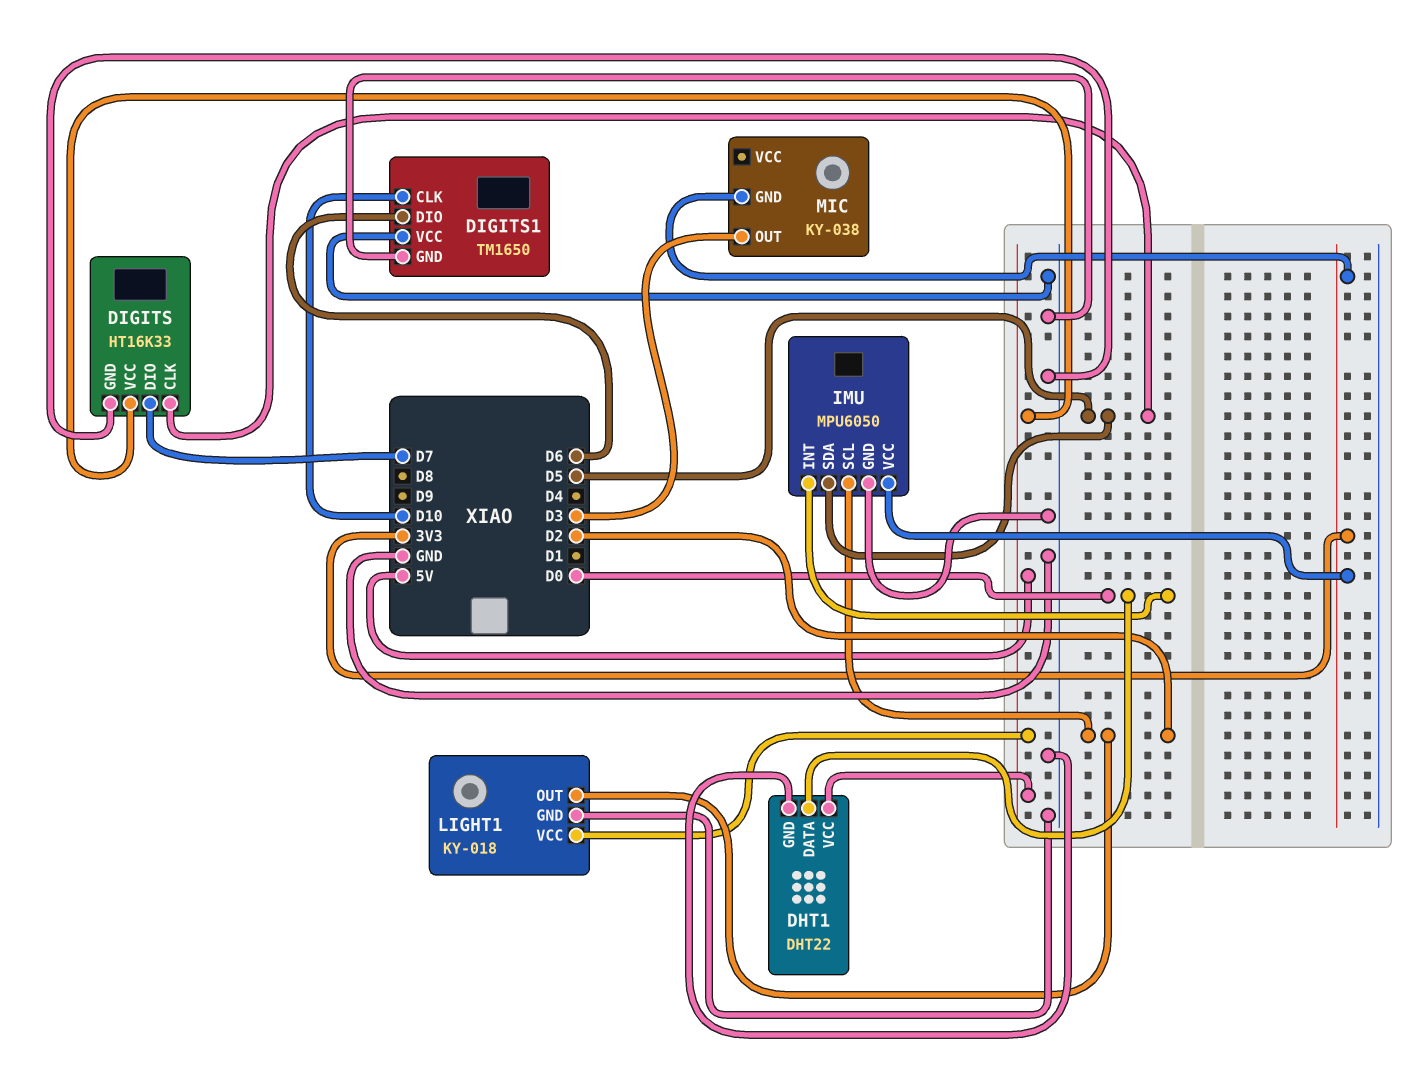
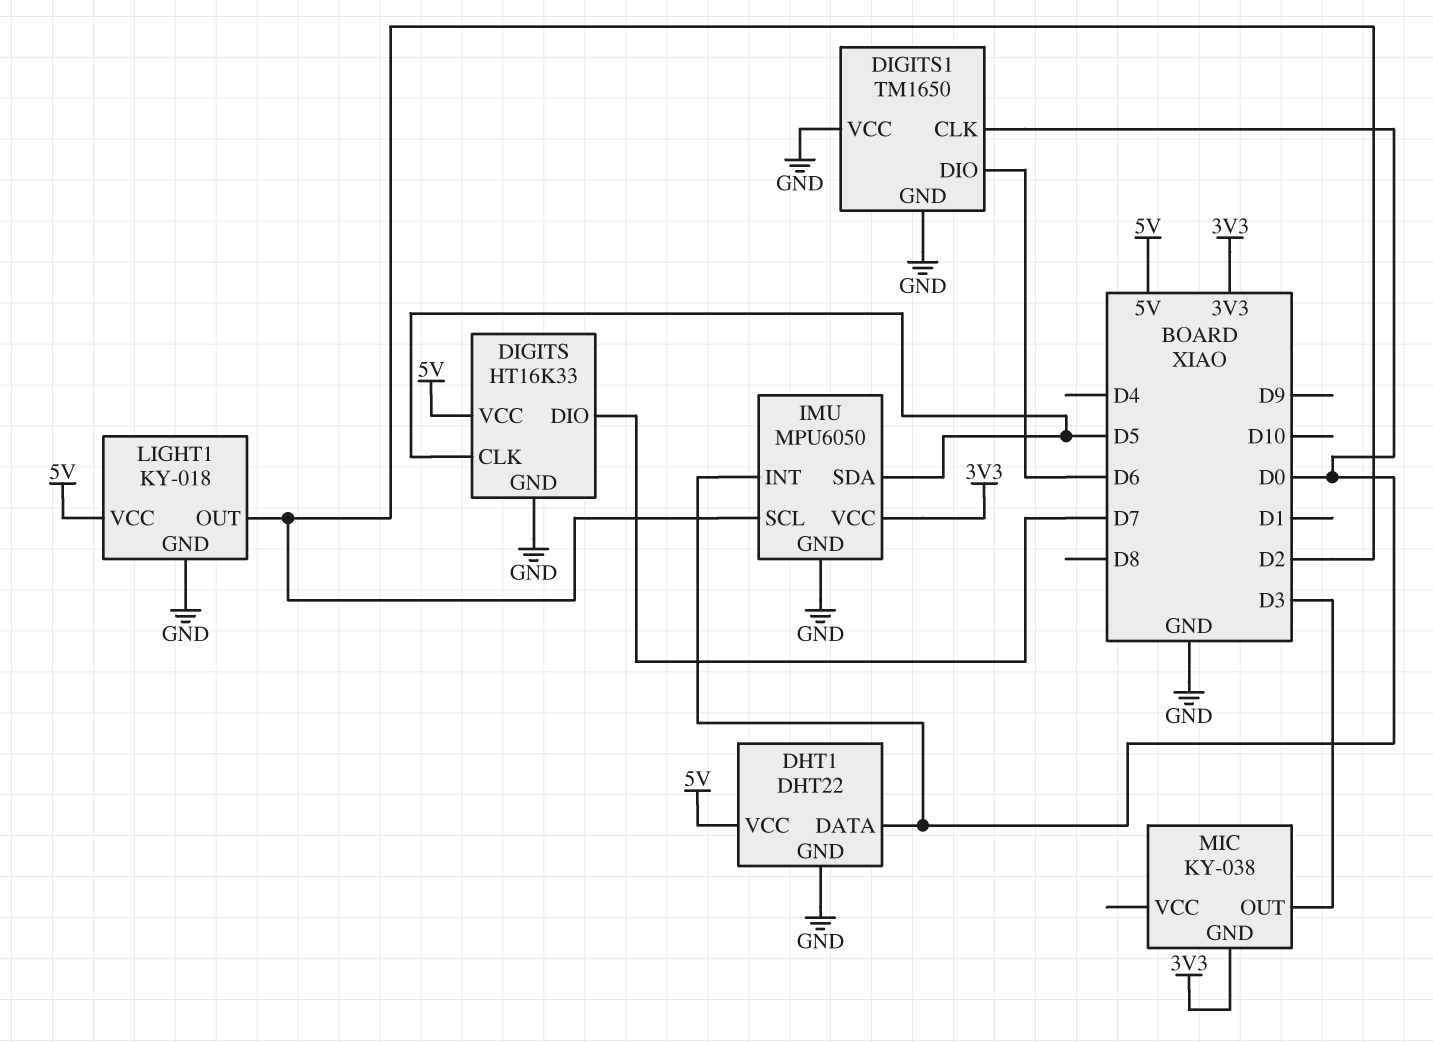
DIGITS1 pin CLK: D10 -> D0

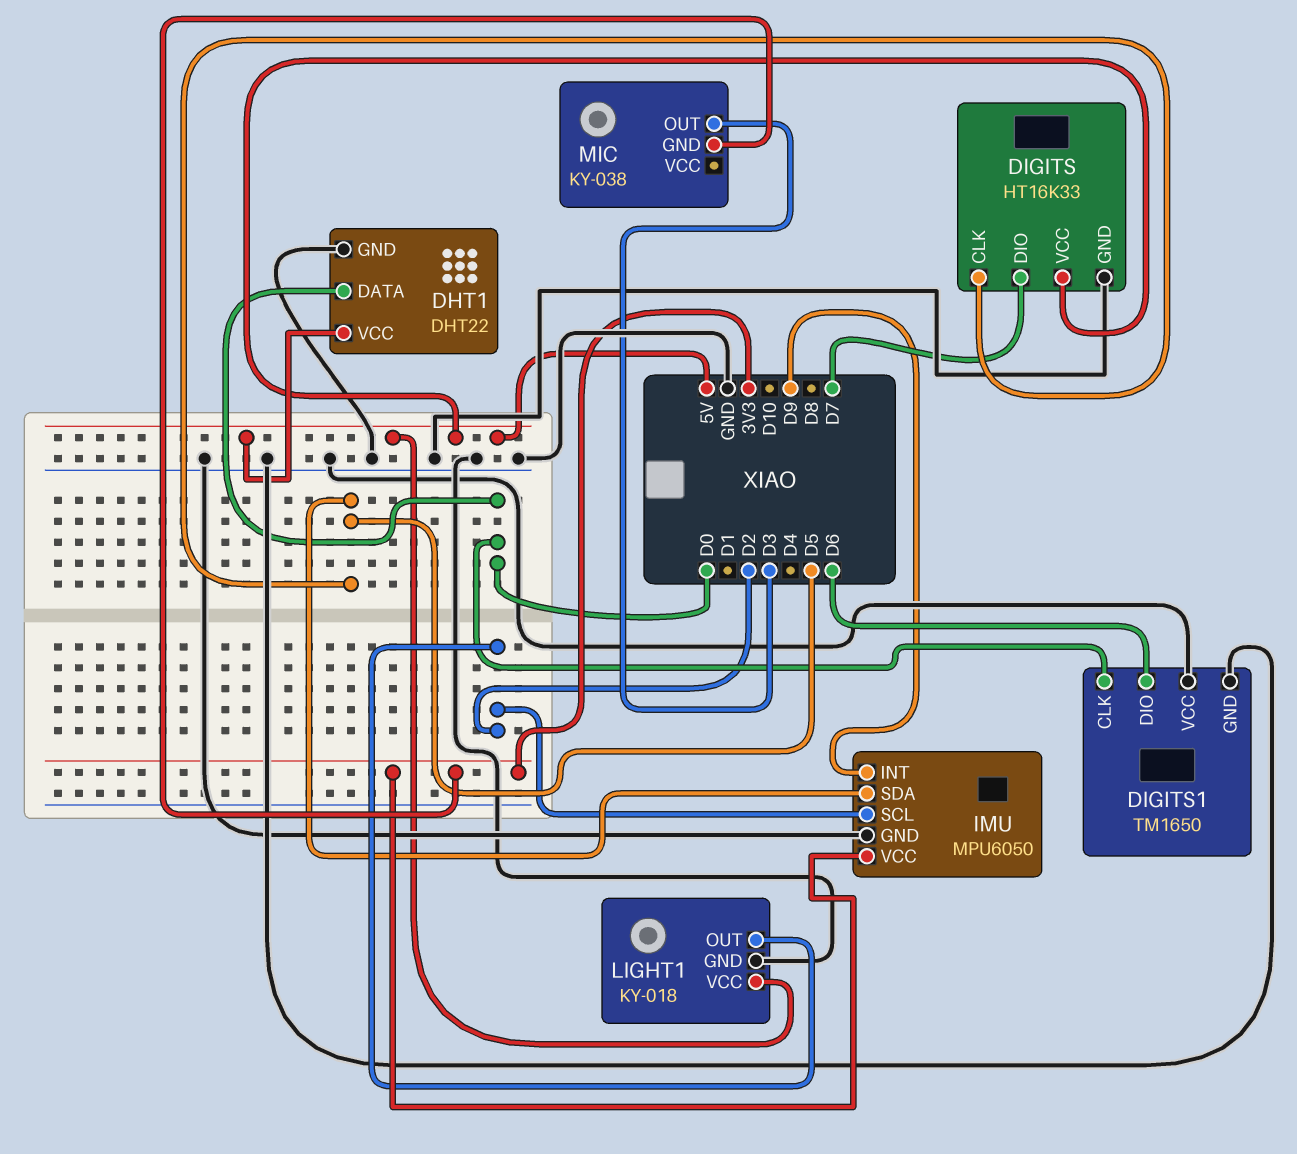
IMU pin INT: D0 -> D9

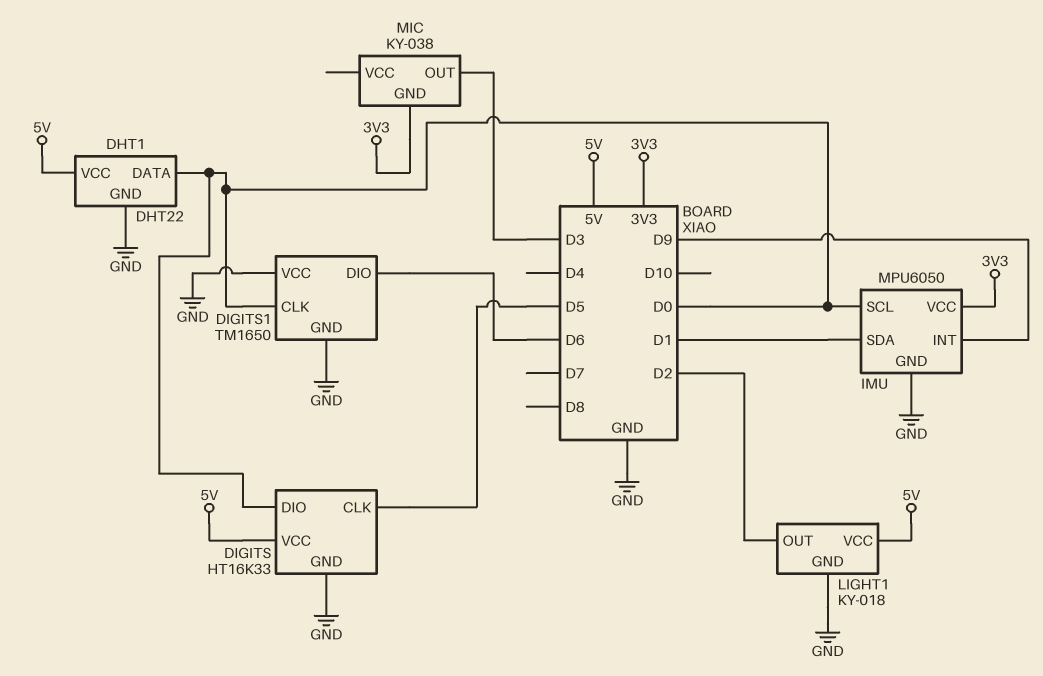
DIGITS pin DIO: D7 -> D0
IMU pin SCL: D2 -> D0
IMU pin SDA: D5 -> D1

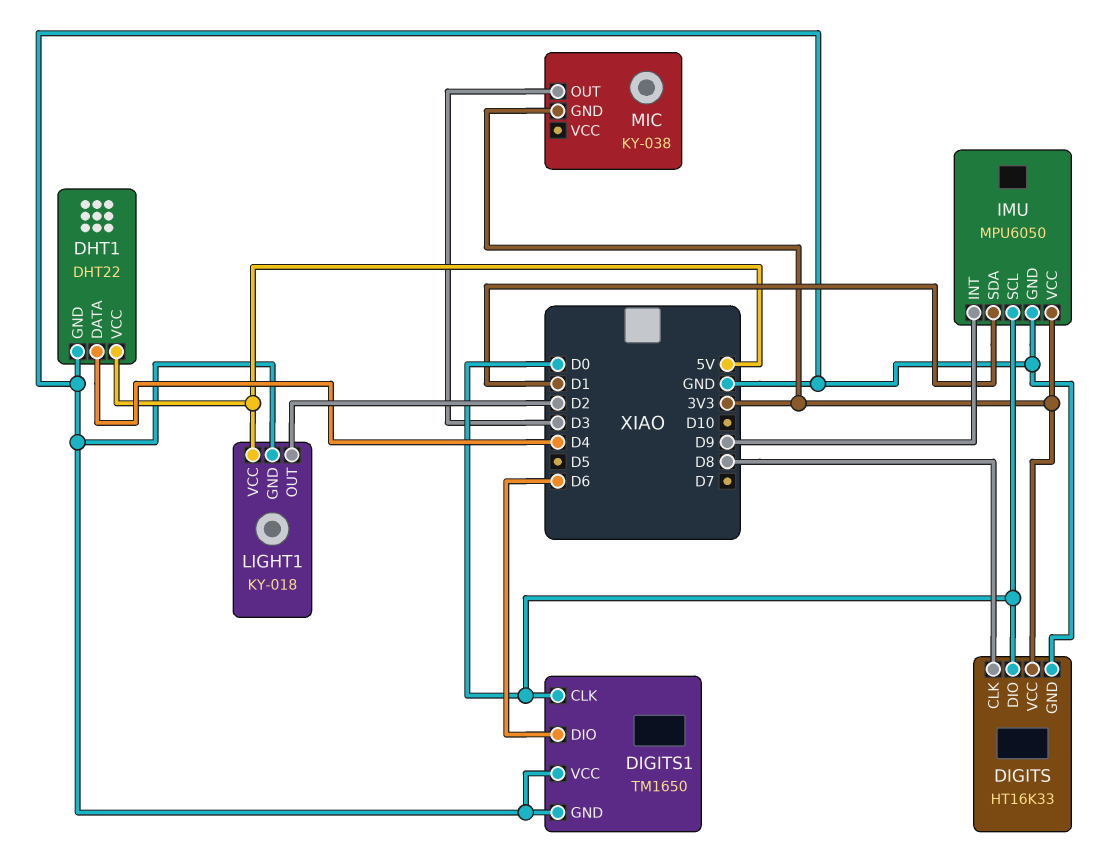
DHT1 pin DATA: D0 -> D4
DIGITS pin CLK: D5 -> D8
DIGITS pin VCC: 5V -> 3V3

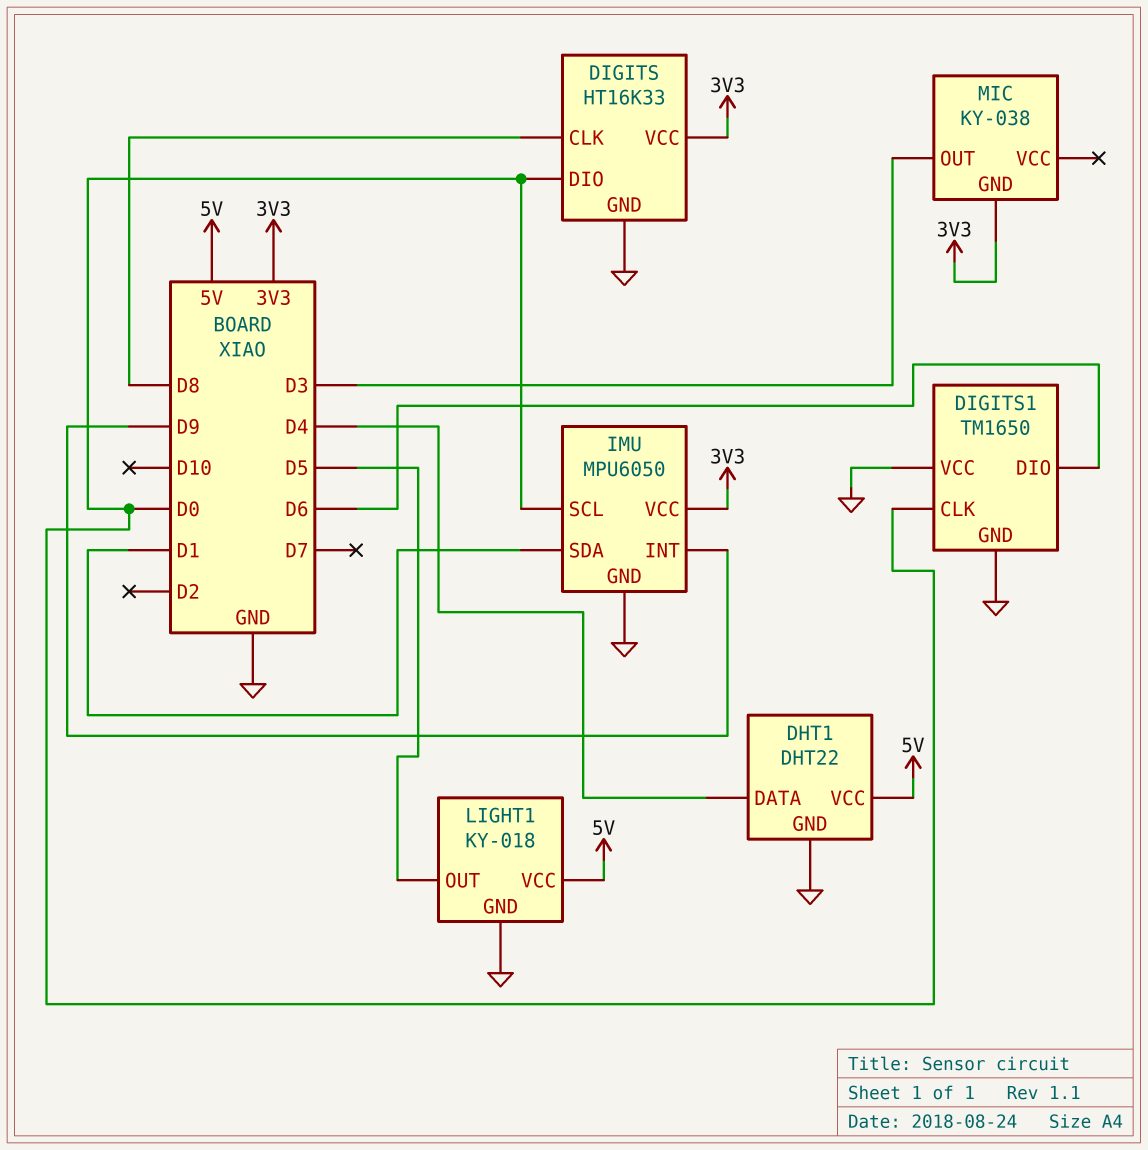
LIGHT1 pin OUT: D2 -> D5

